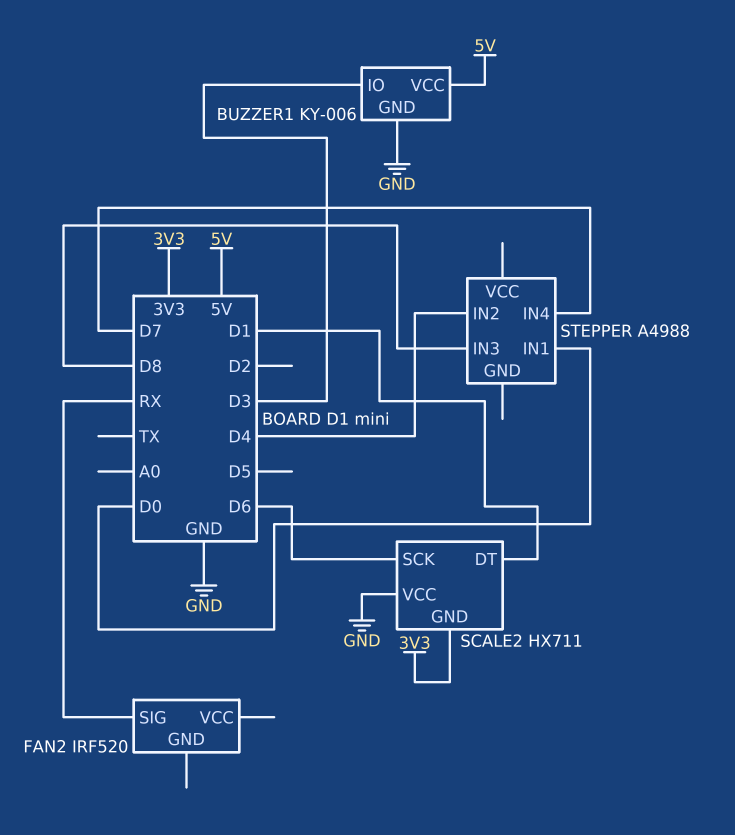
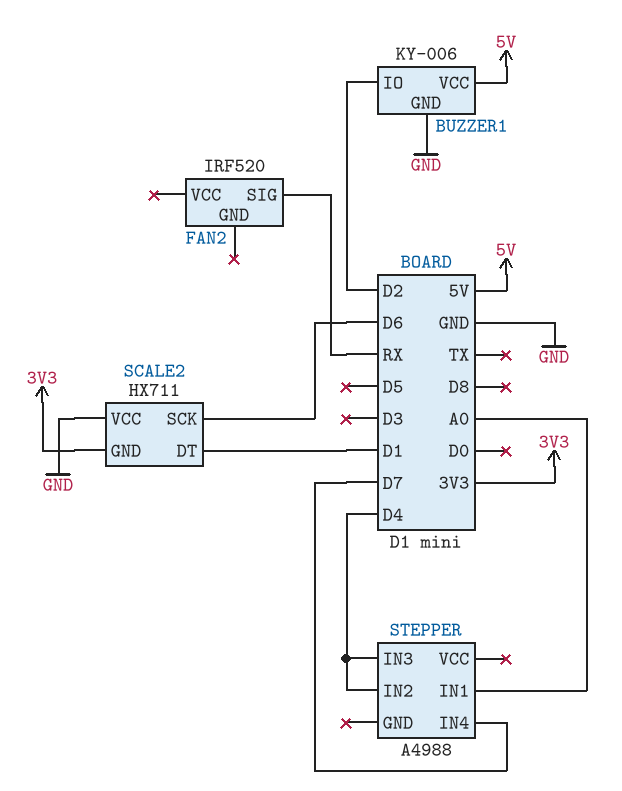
BUZZER1 pin IO: D3 -> D2
STEPPER pin IN1: D0 -> A0
STEPPER pin IN3: D8 -> D4

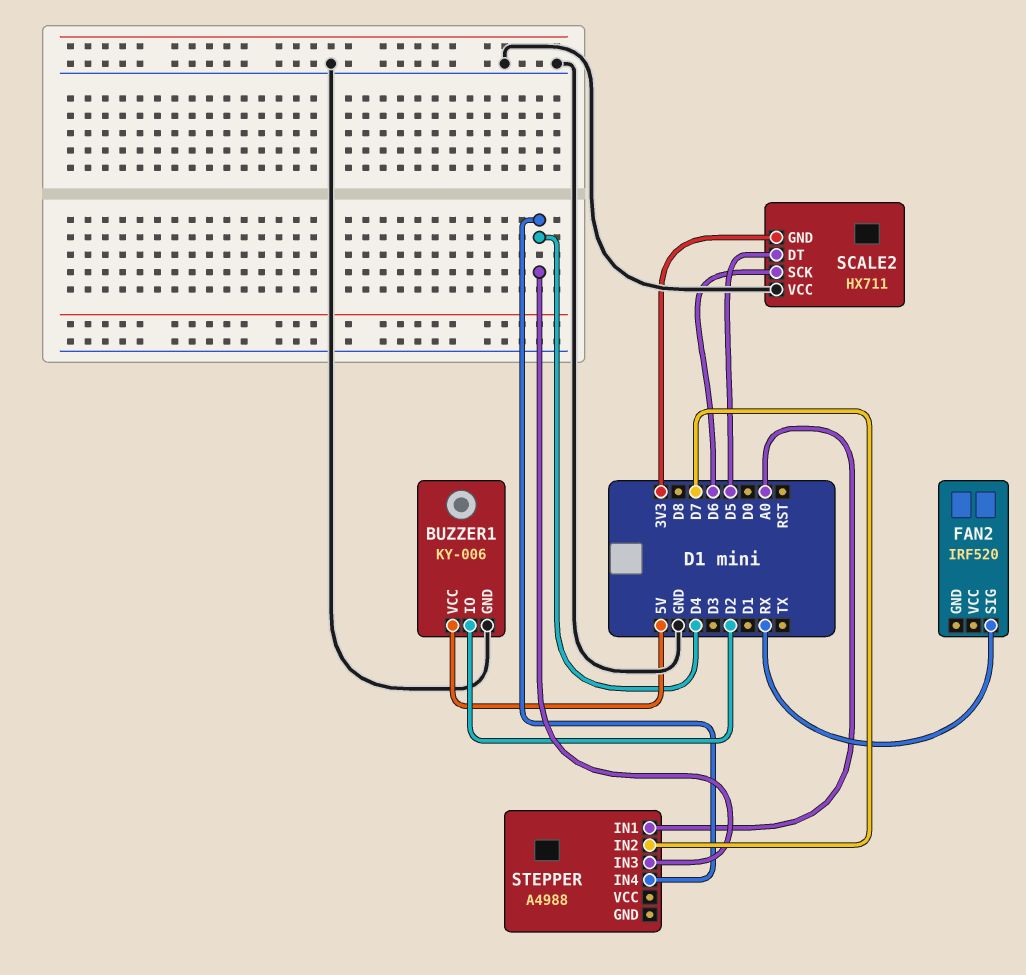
SCALE2 pin DT: D1 -> D5
STEPPER pin IN2: D4 -> D7
STEPPER pin IN4: D7 -> D4

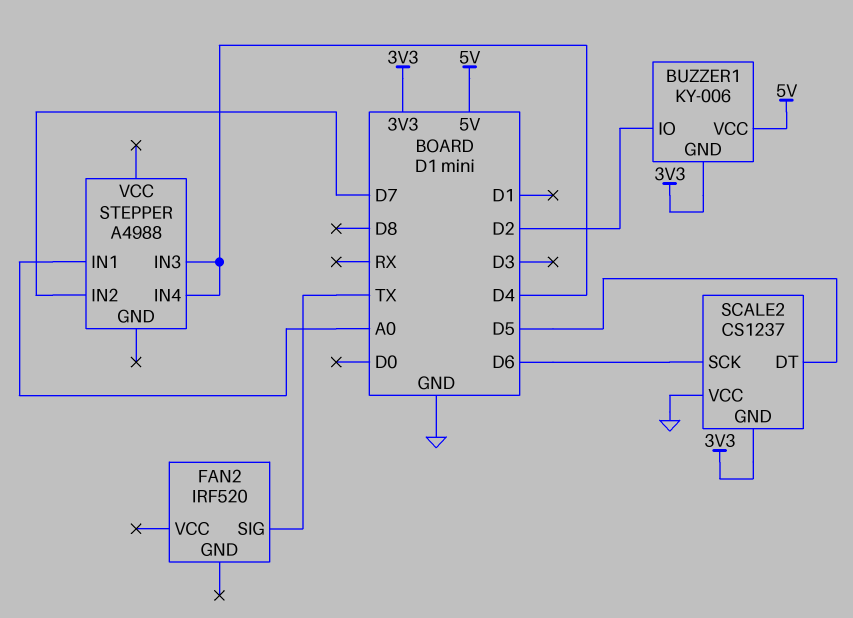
BUZZER1 pin GND: GND -> 3V3
FAN2 pin SIG: RX -> TX
SCALE2: HX711 -> CS1237

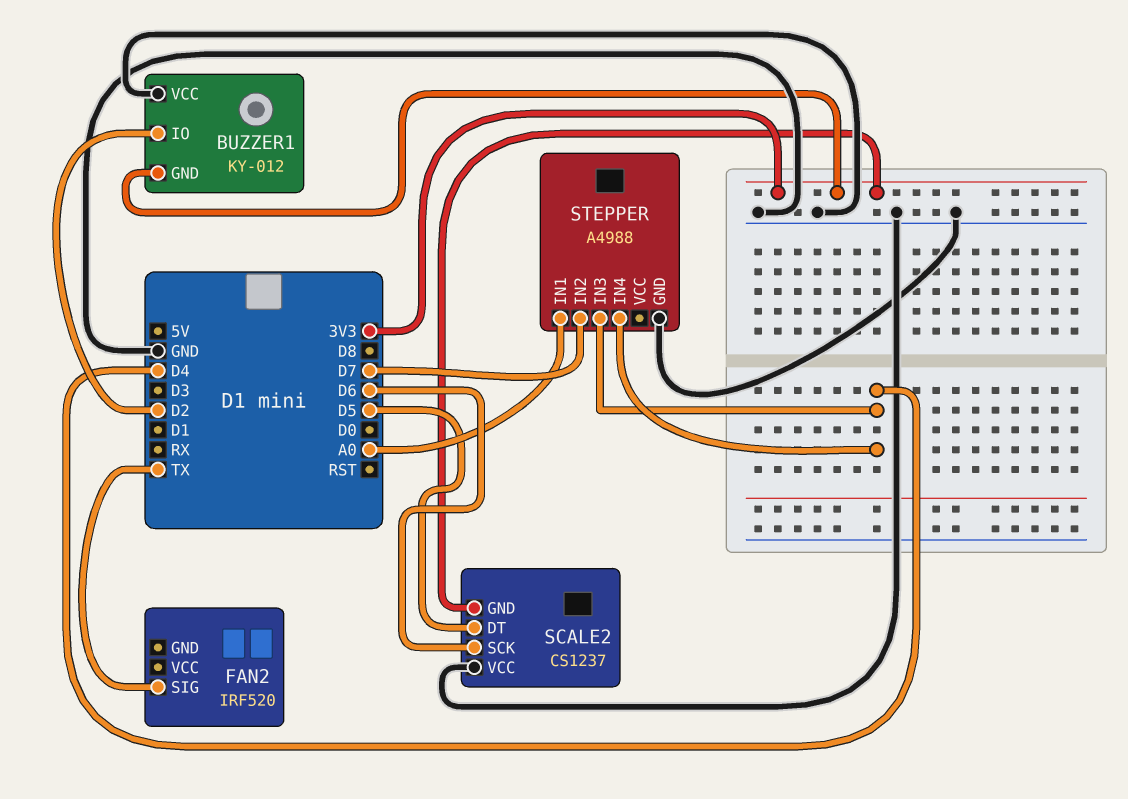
BUZZER1: KY-006 -> KY-012
BUZZER1 pin VCC: 5V -> GND
STEPPER pin GND: none -> GND

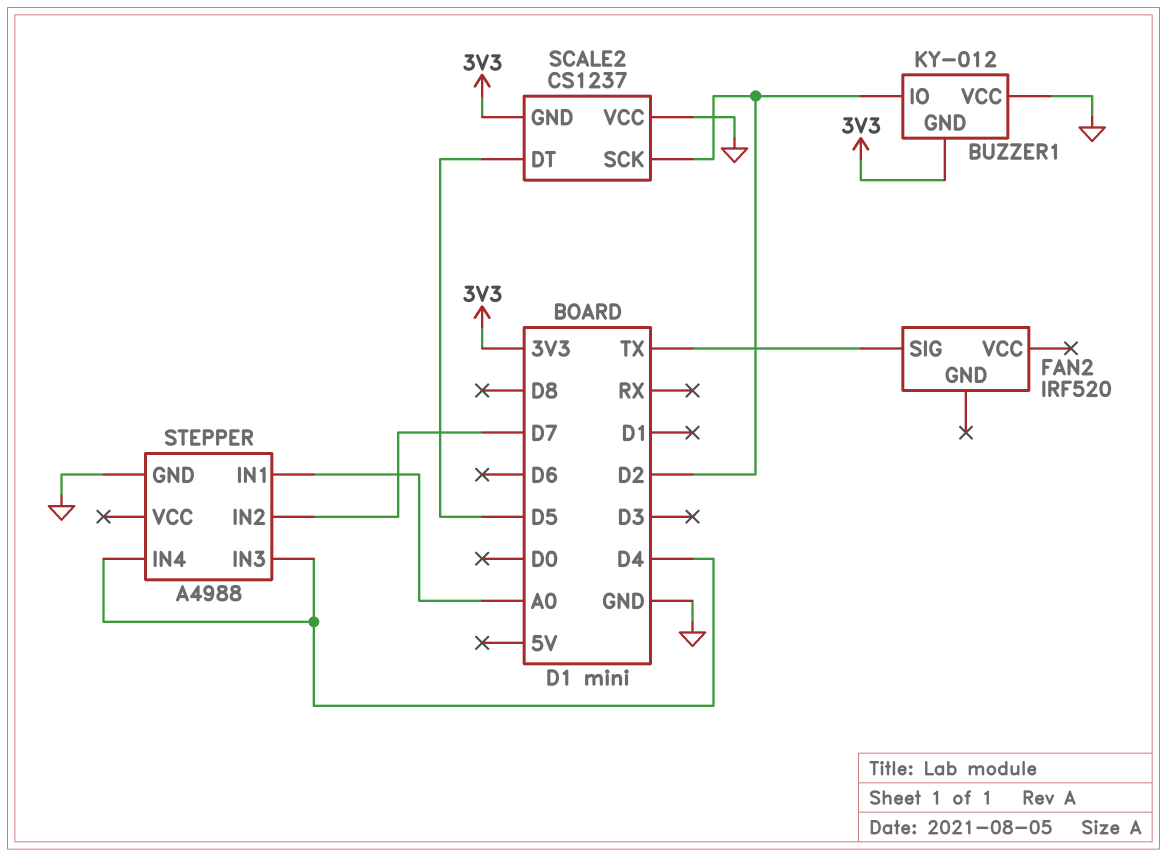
SCALE2 pin SCK: D6 -> D2

